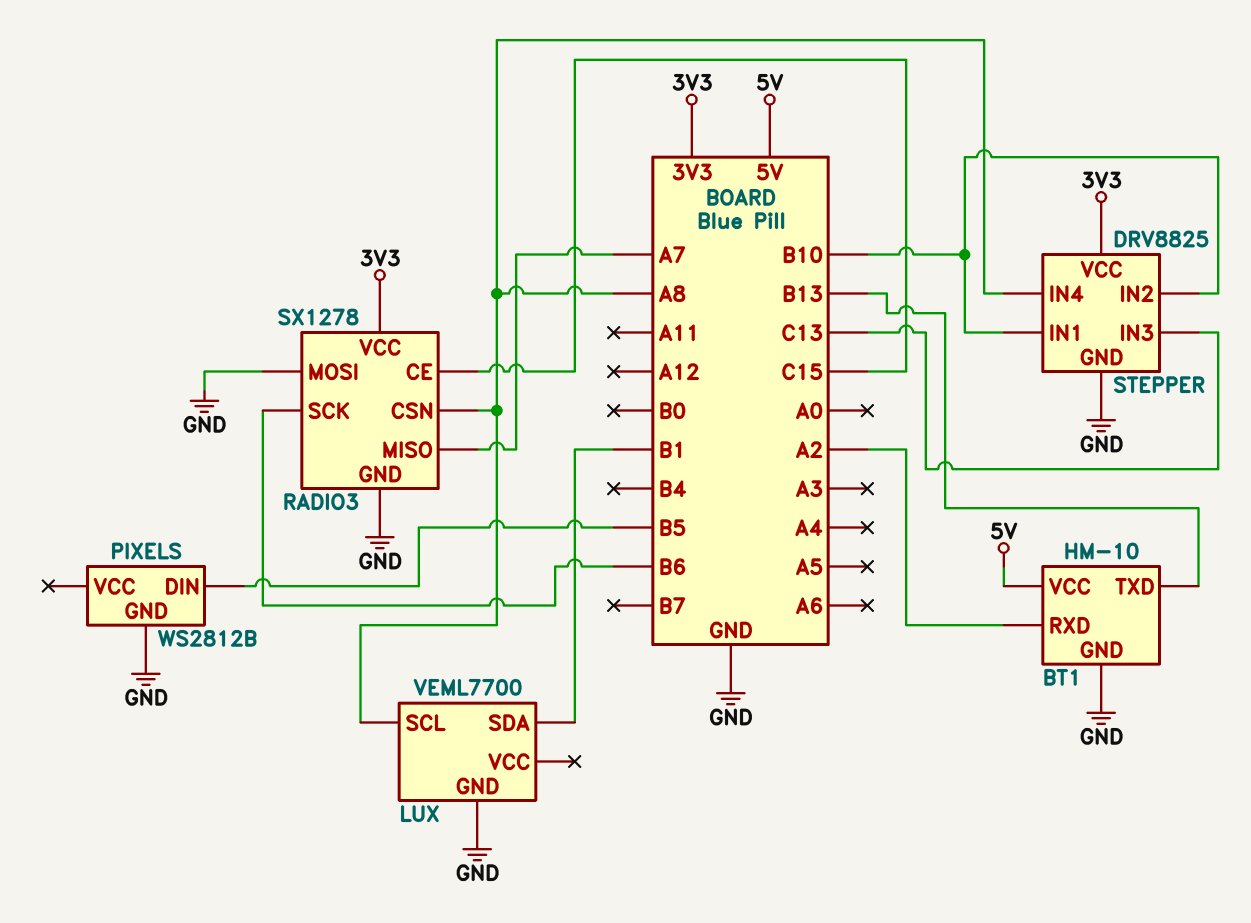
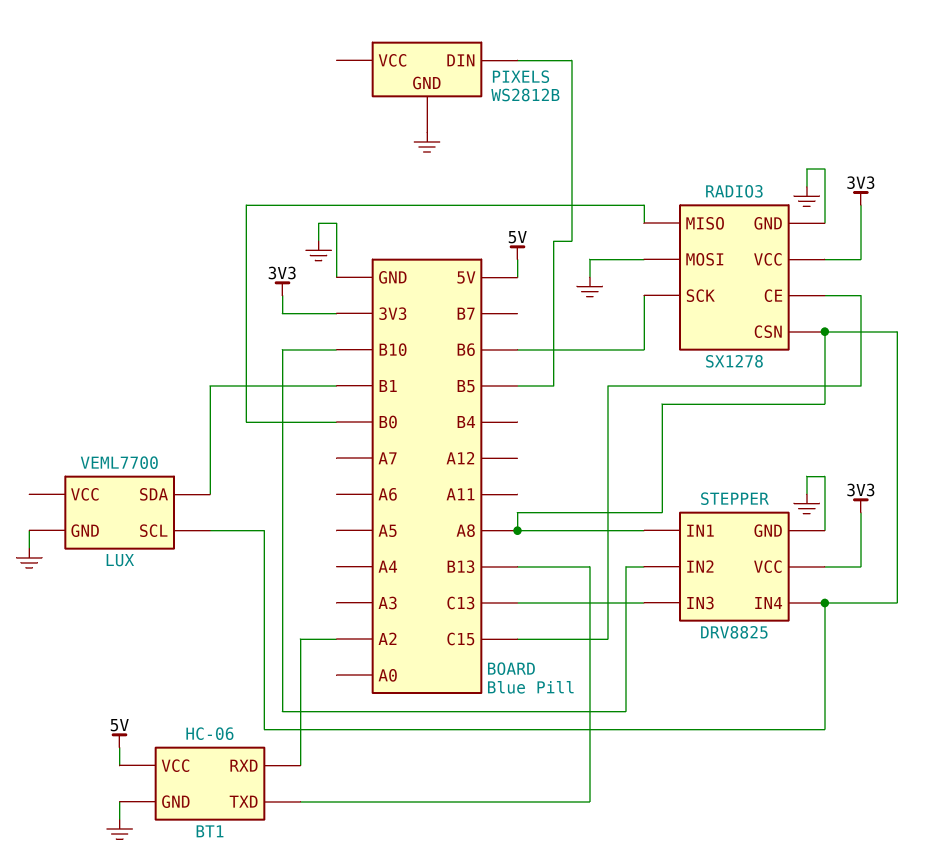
BT1: HM-10 -> HC-06
RADIO3 pin MISO: A7 -> B0
STEPPER pin IN1: B10 -> A8

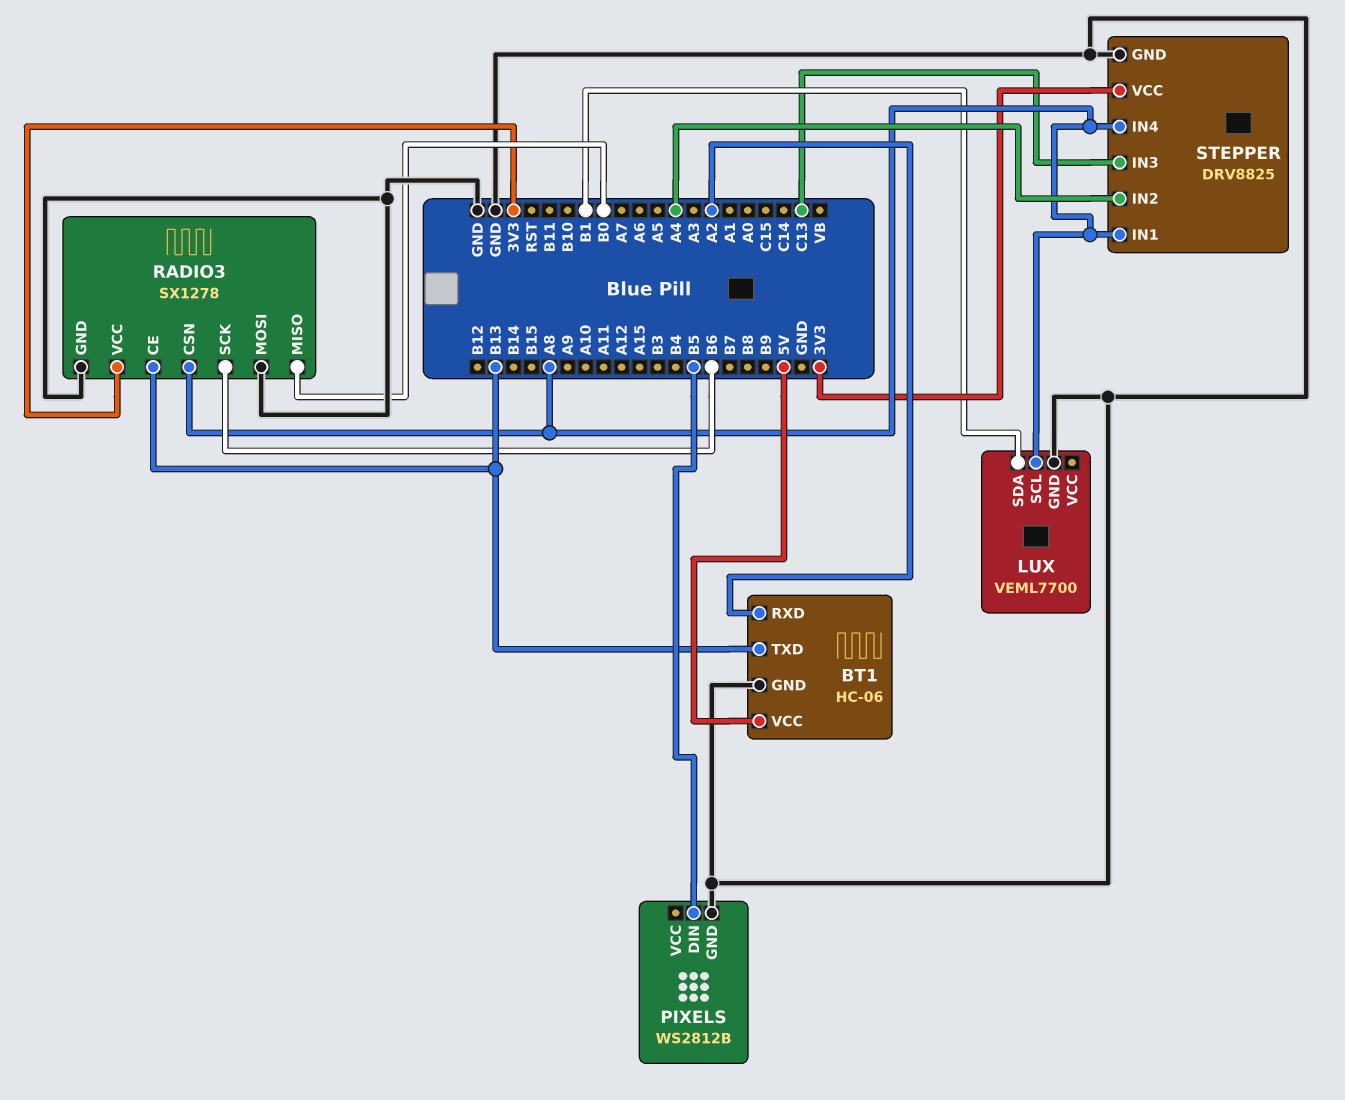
RADIO3 pin CE: C15 -> B13
STEPPER pin IN2: B10 -> A4

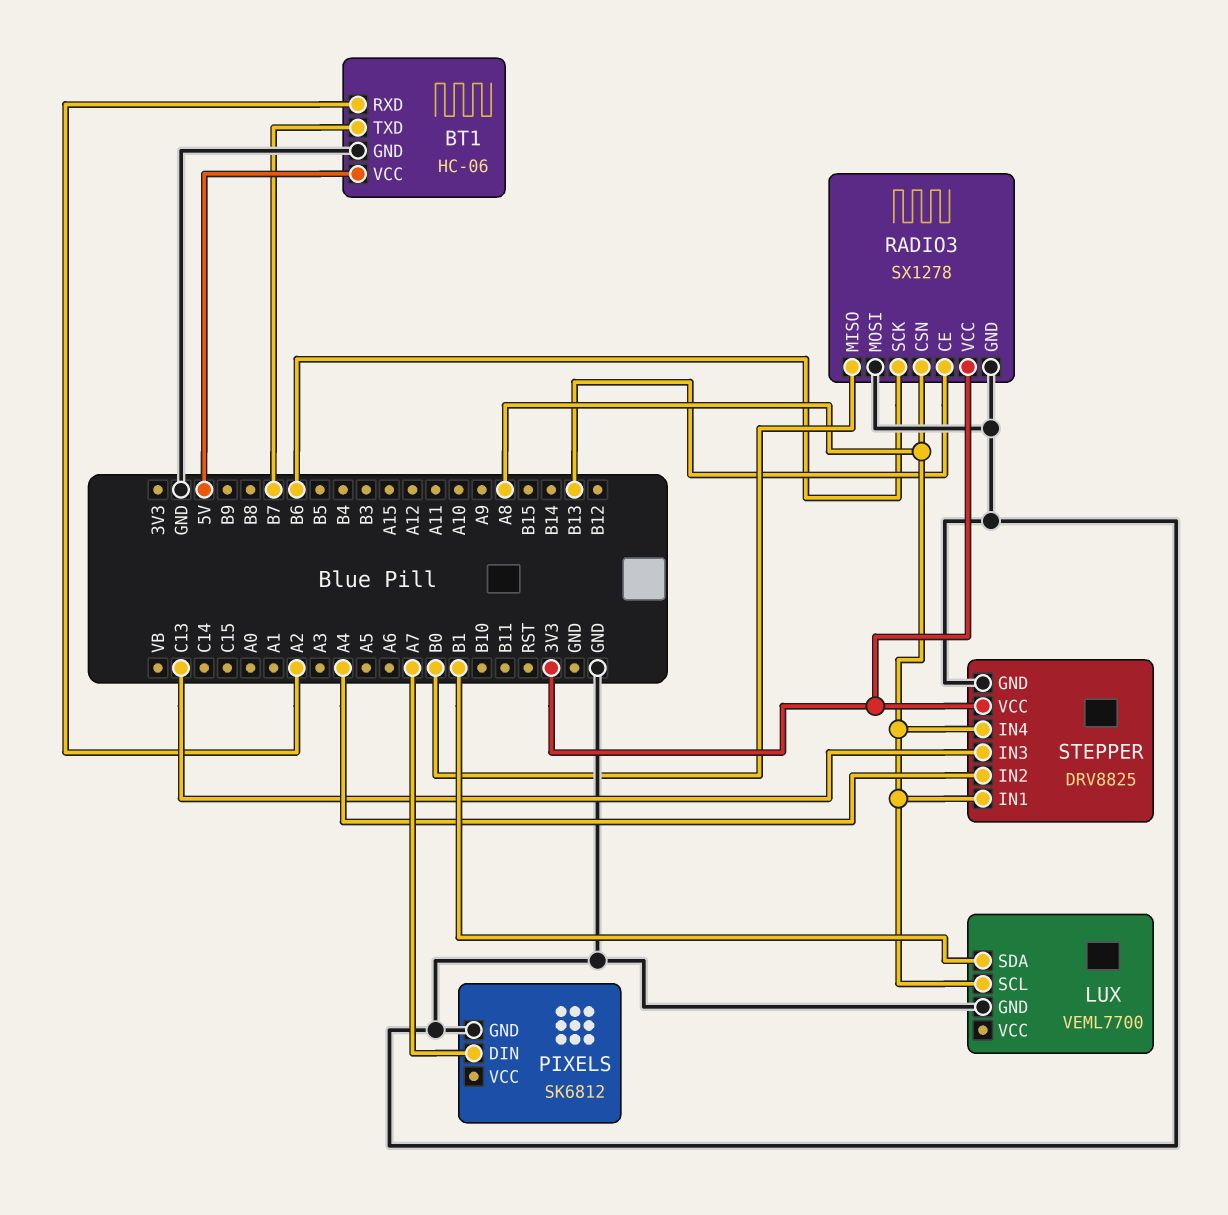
BT1 pin TXD: B13 -> B7
PIXELS: WS2812B -> SK6812
PIXELS pin DIN: B5 -> A7

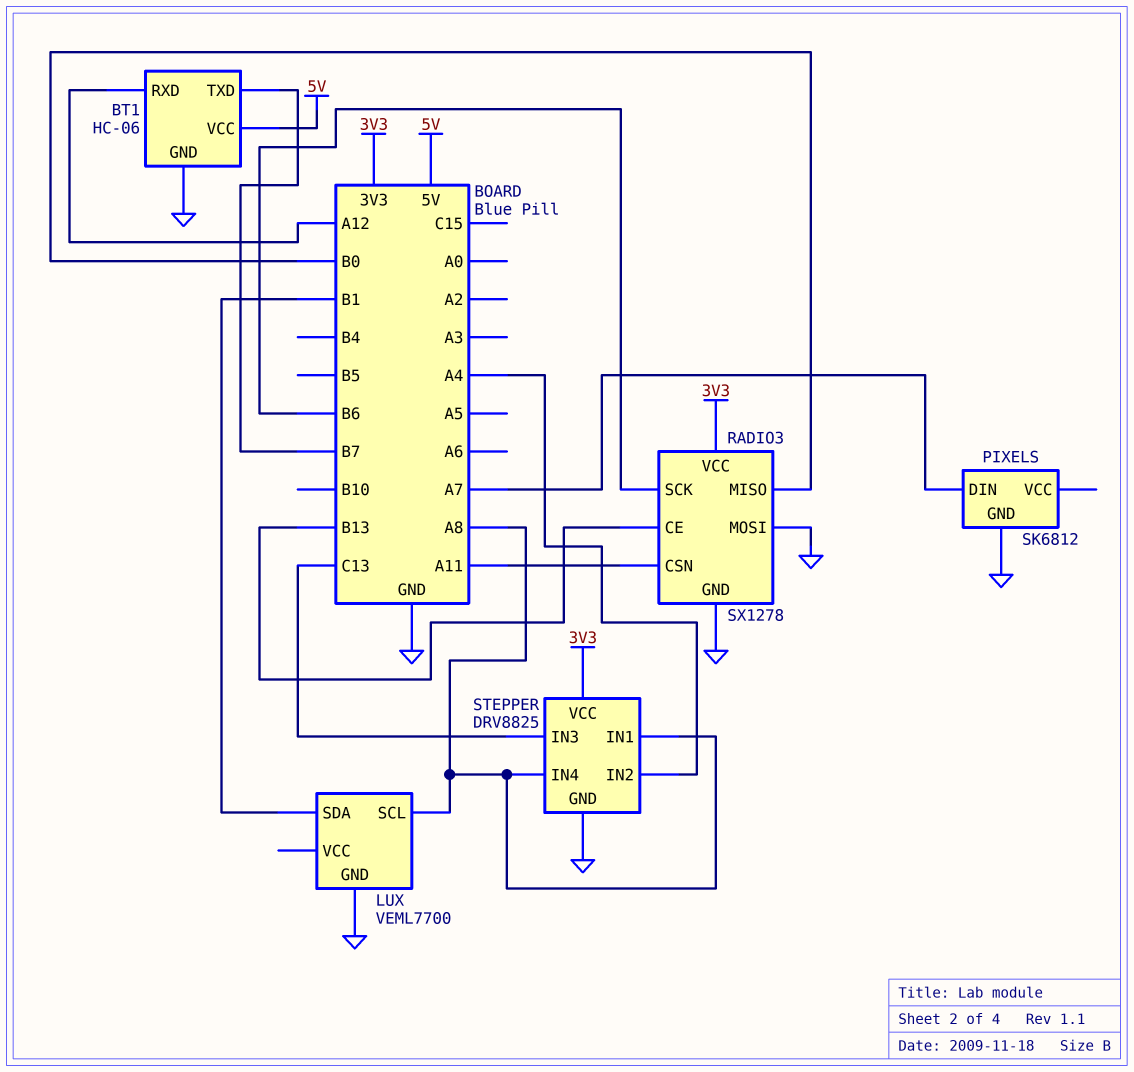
BT1 pin RXD: A2 -> A12
RADIO3 pin CSN: A8 -> A11

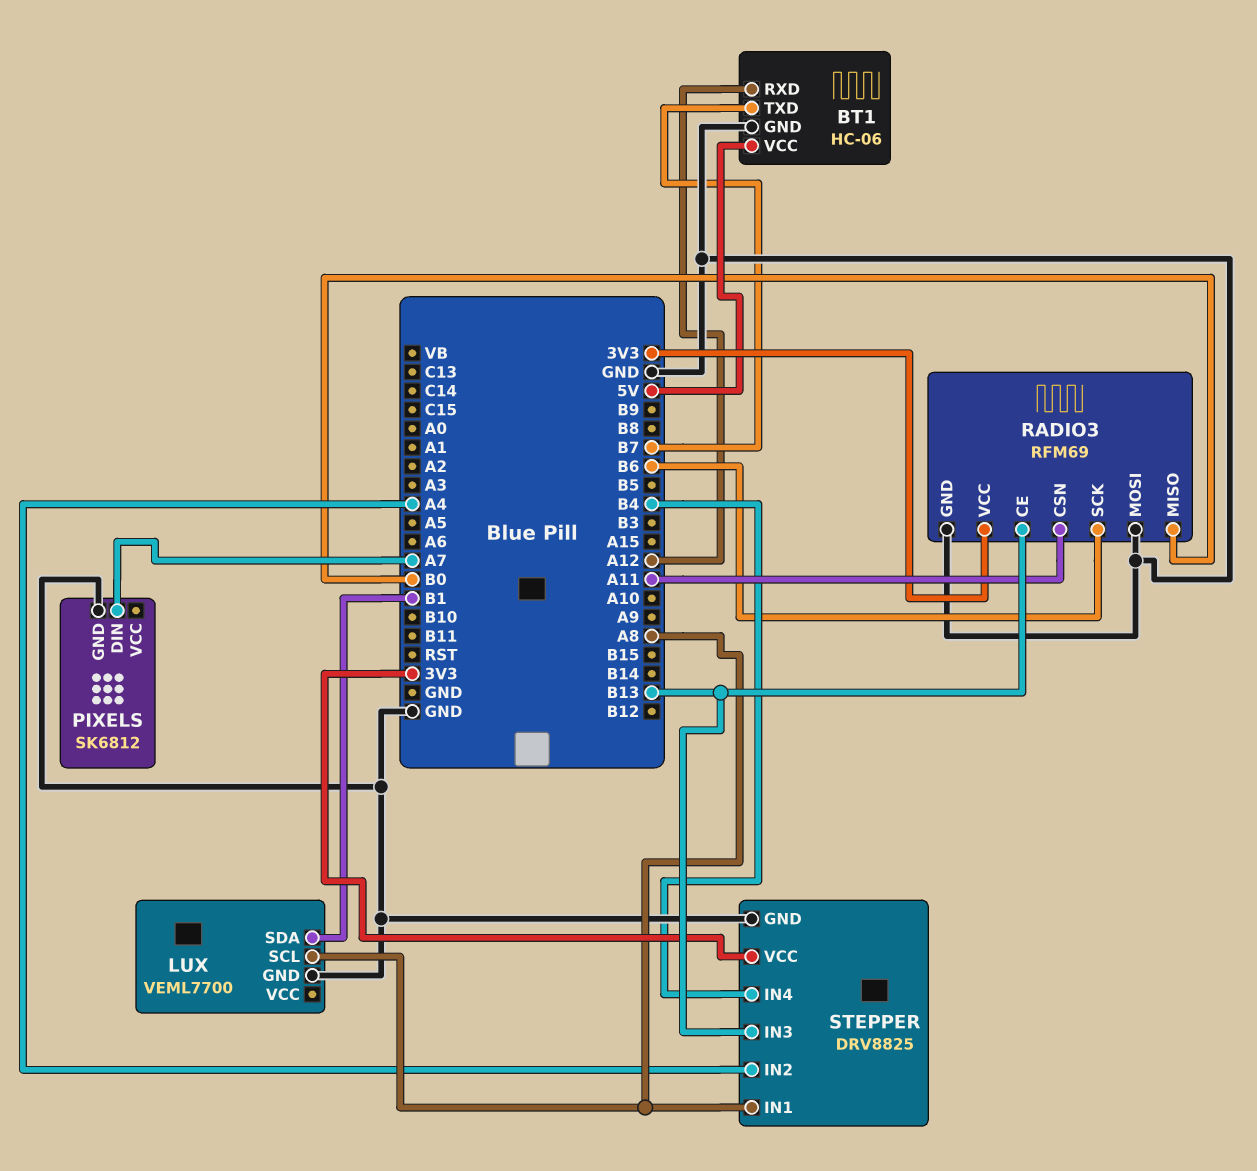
RADIO3: SX1278 -> RFM69
STEPPER pin IN3: C13 -> B13
STEPPER pin IN4: A8 -> B4

